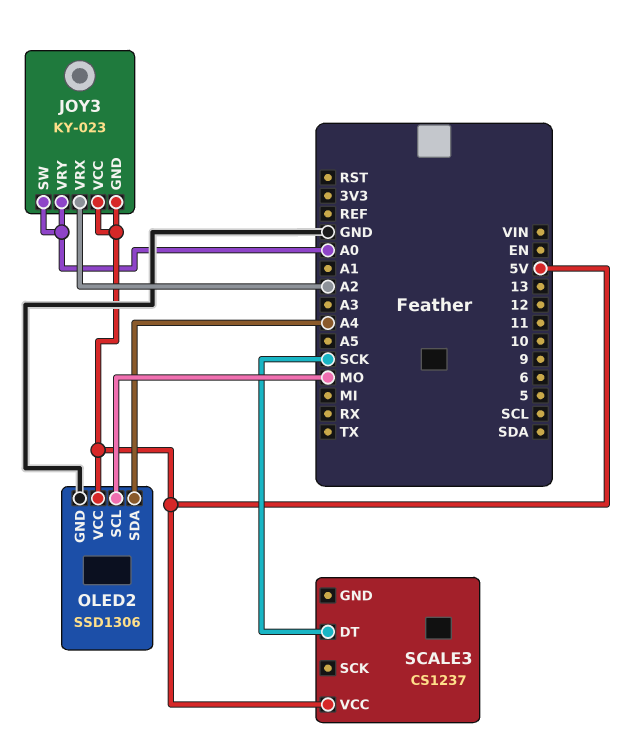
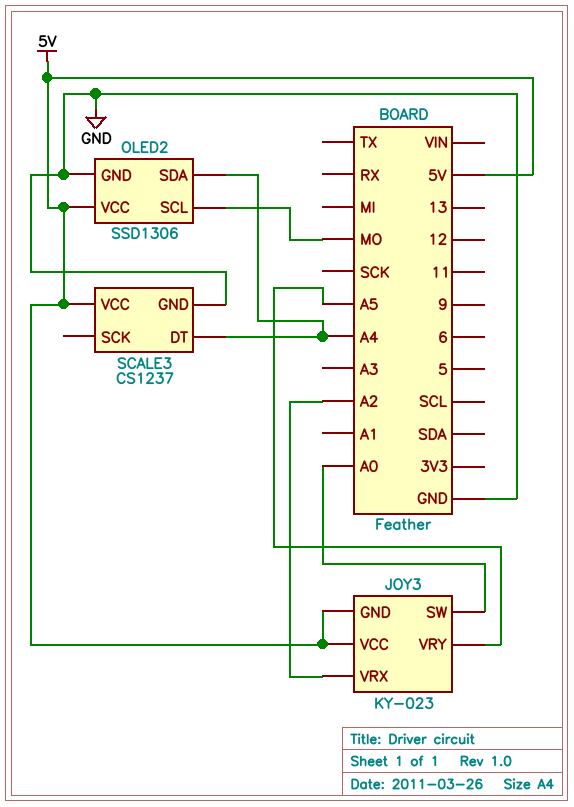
JOY3 pin VRY: A0 -> A5
SCALE3 pin DT: SCK -> A4
SCALE3 pin GND: none -> GND

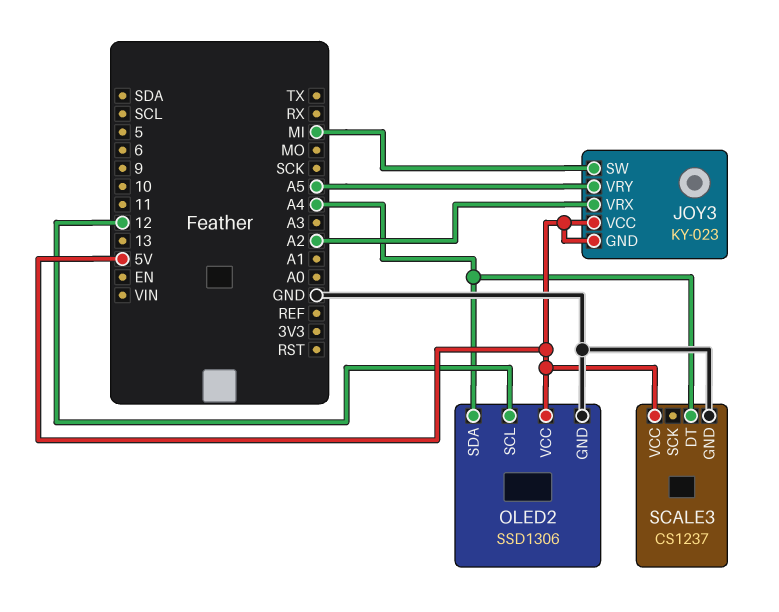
JOY3 pin SW: A0 -> MI
OLED2 pin SCL: MO -> 12

